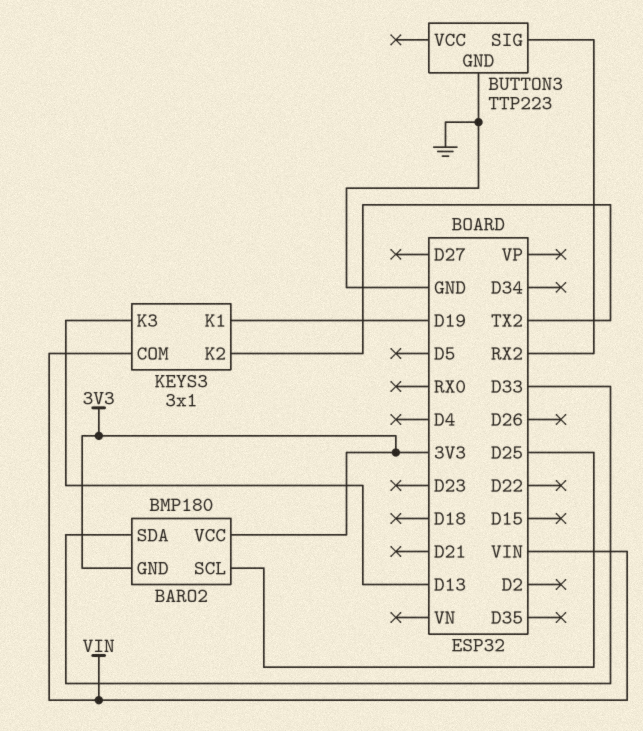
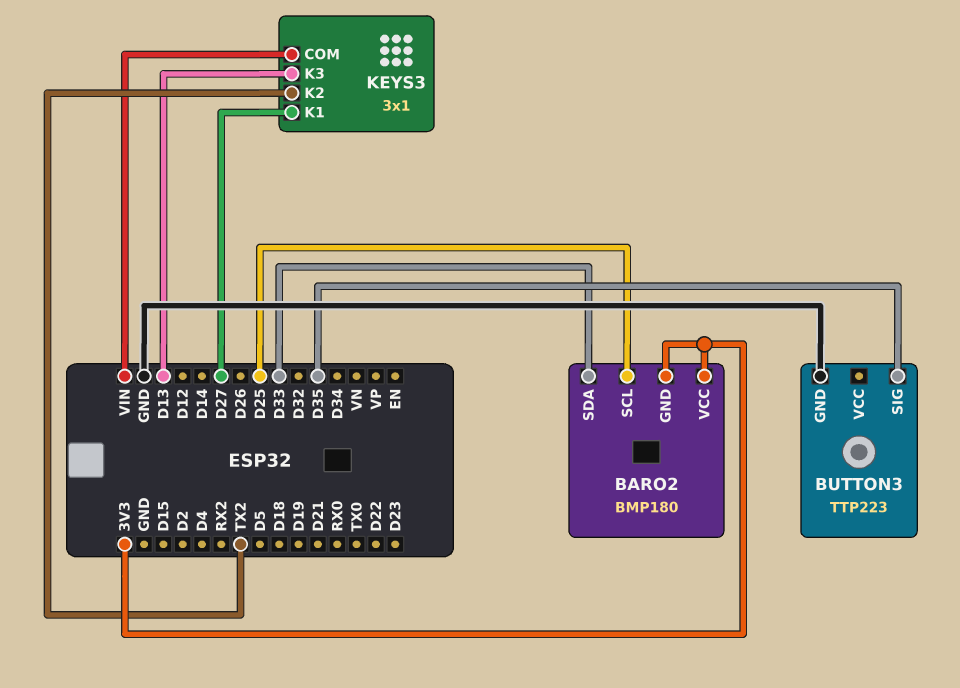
BUTTON3 pin SIG: RX2 -> D35
KEYS3 pin K1: D19 -> D27

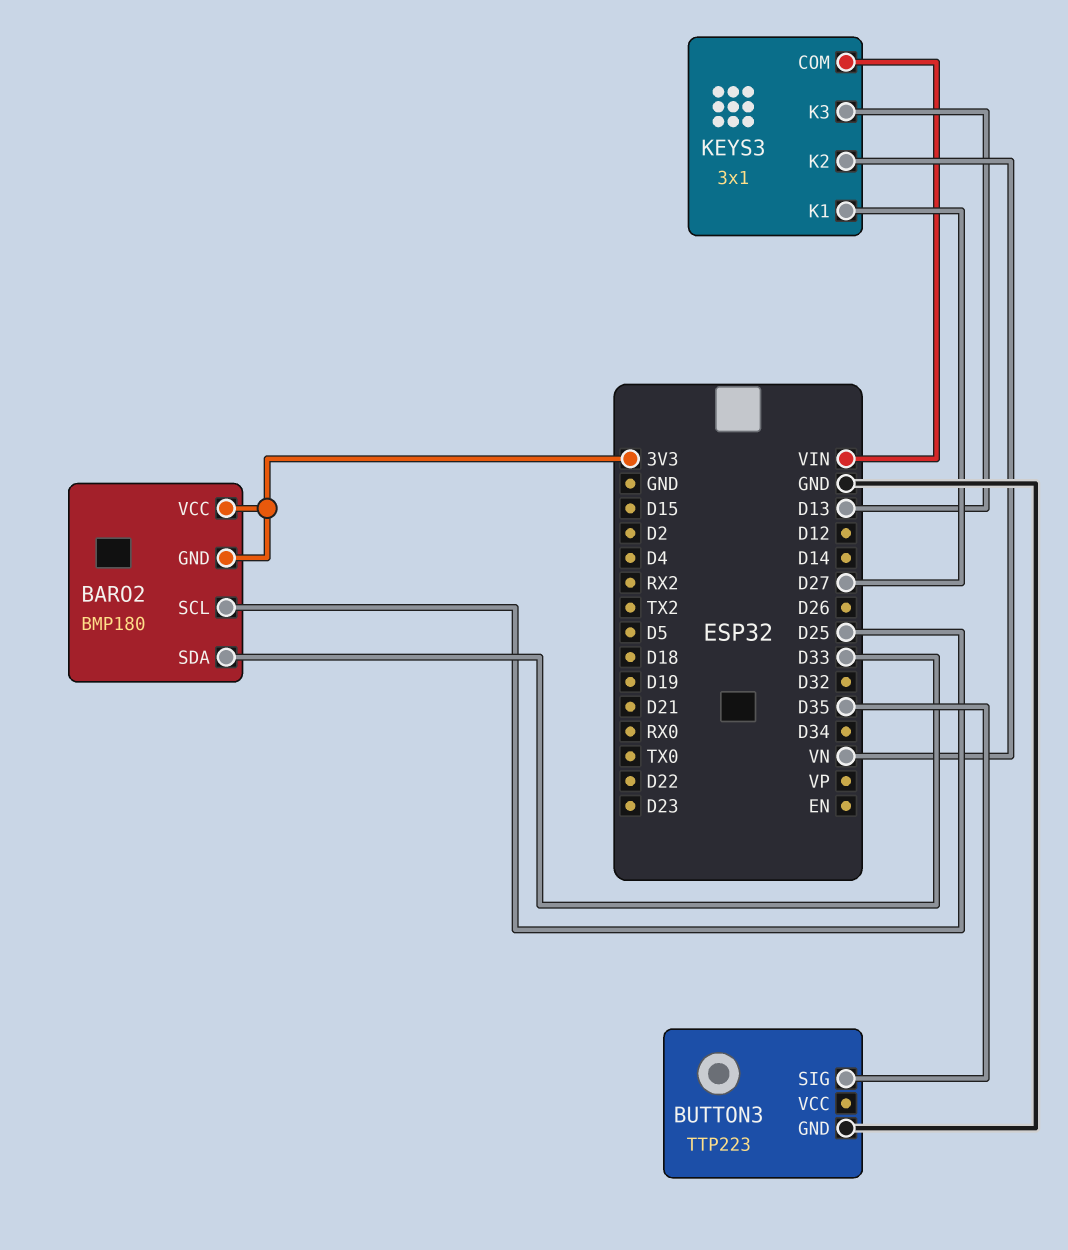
KEYS3 pin K2: TX2 -> VN

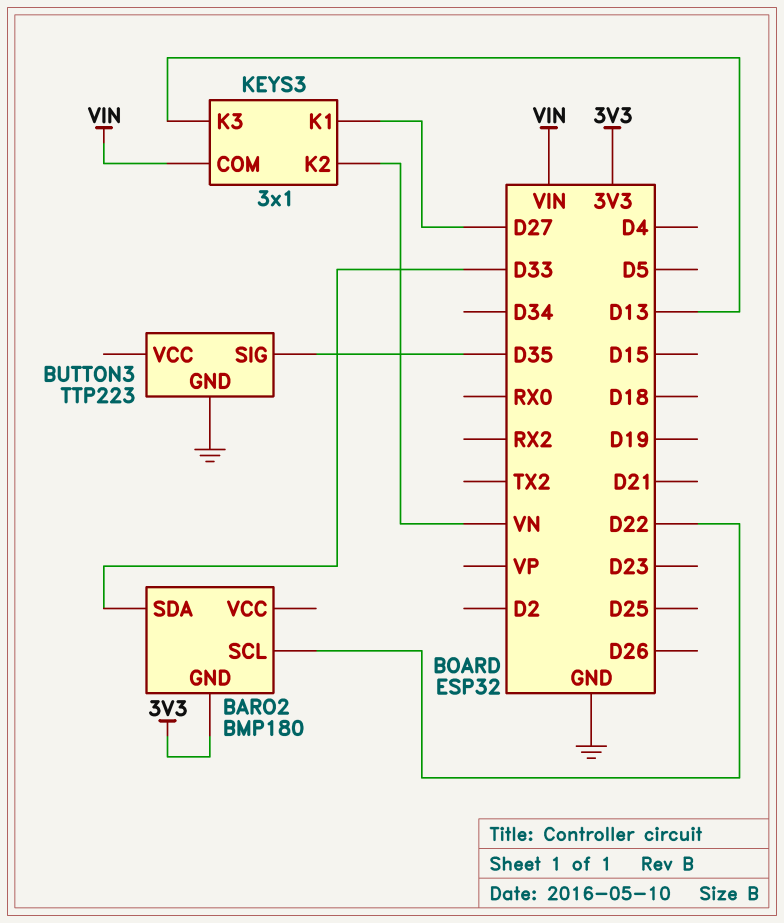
BARO2 pin SCL: D25 -> D22
BARO2 pin VCC: 3V3 -> none

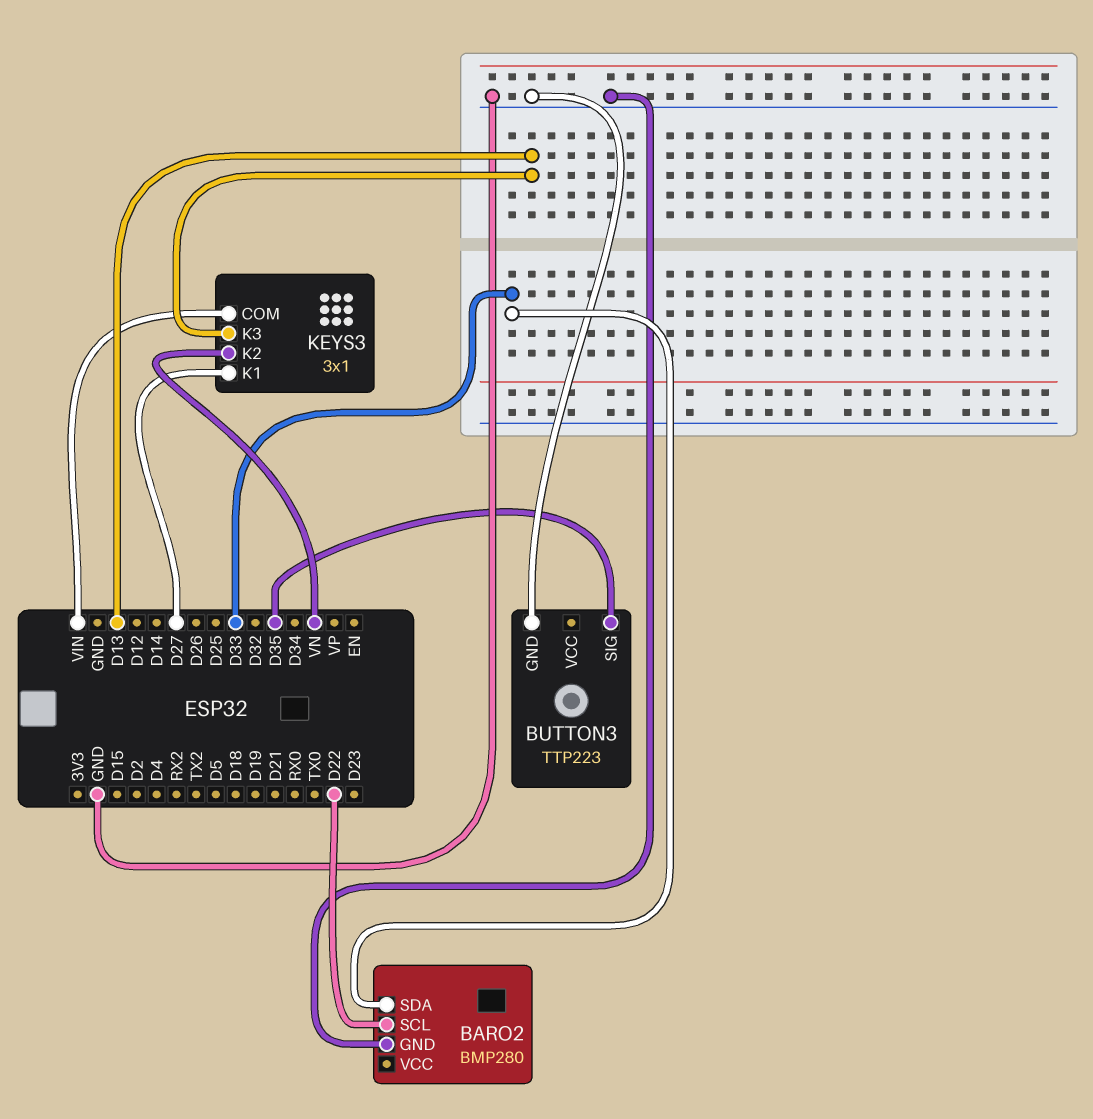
BARO2: BMP180 -> BMP280
BARO2 pin GND: 3V3 -> GND

